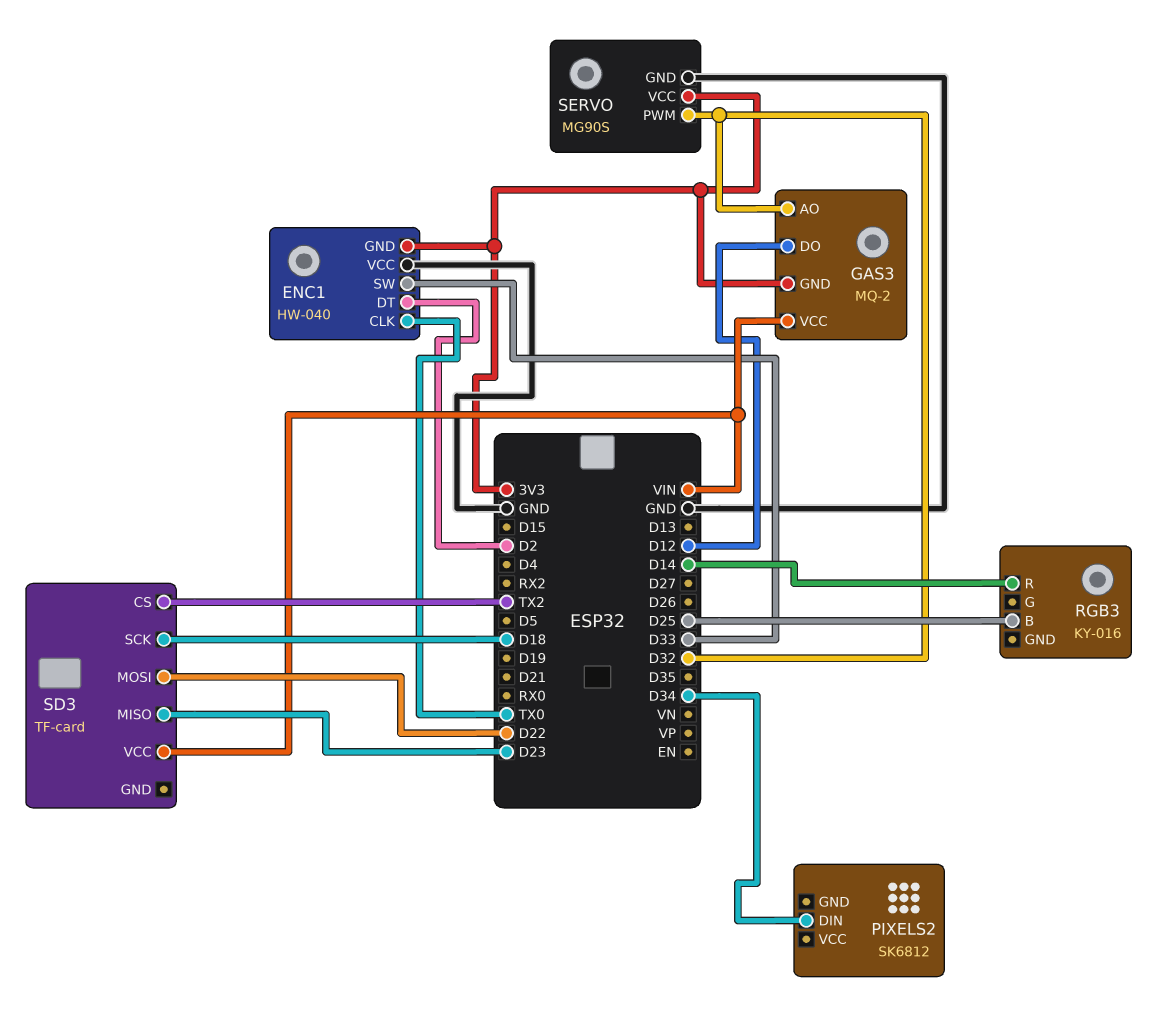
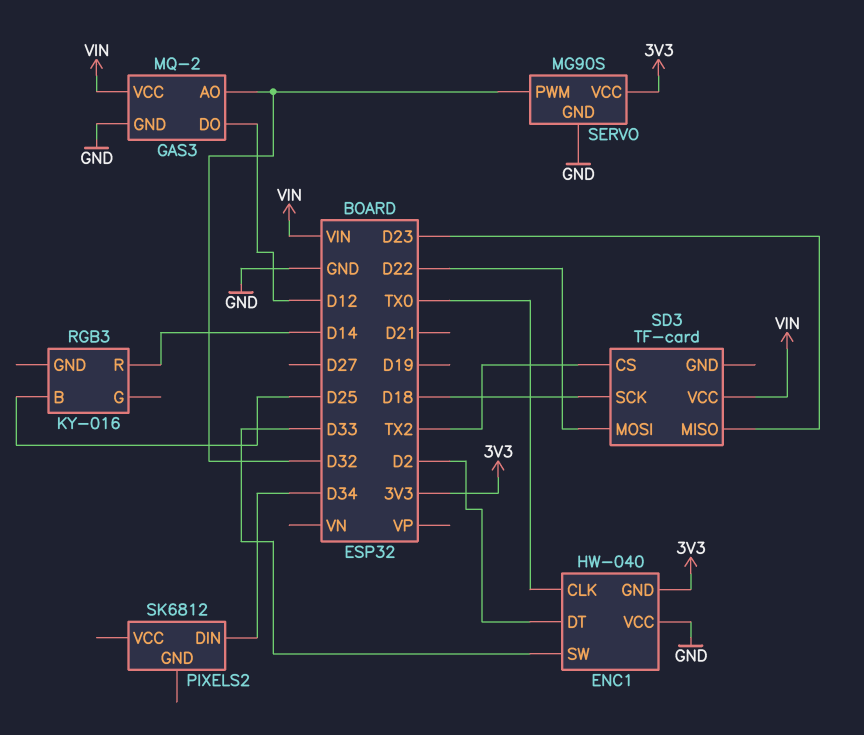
GAS3 pin GND: 3V3 -> GND

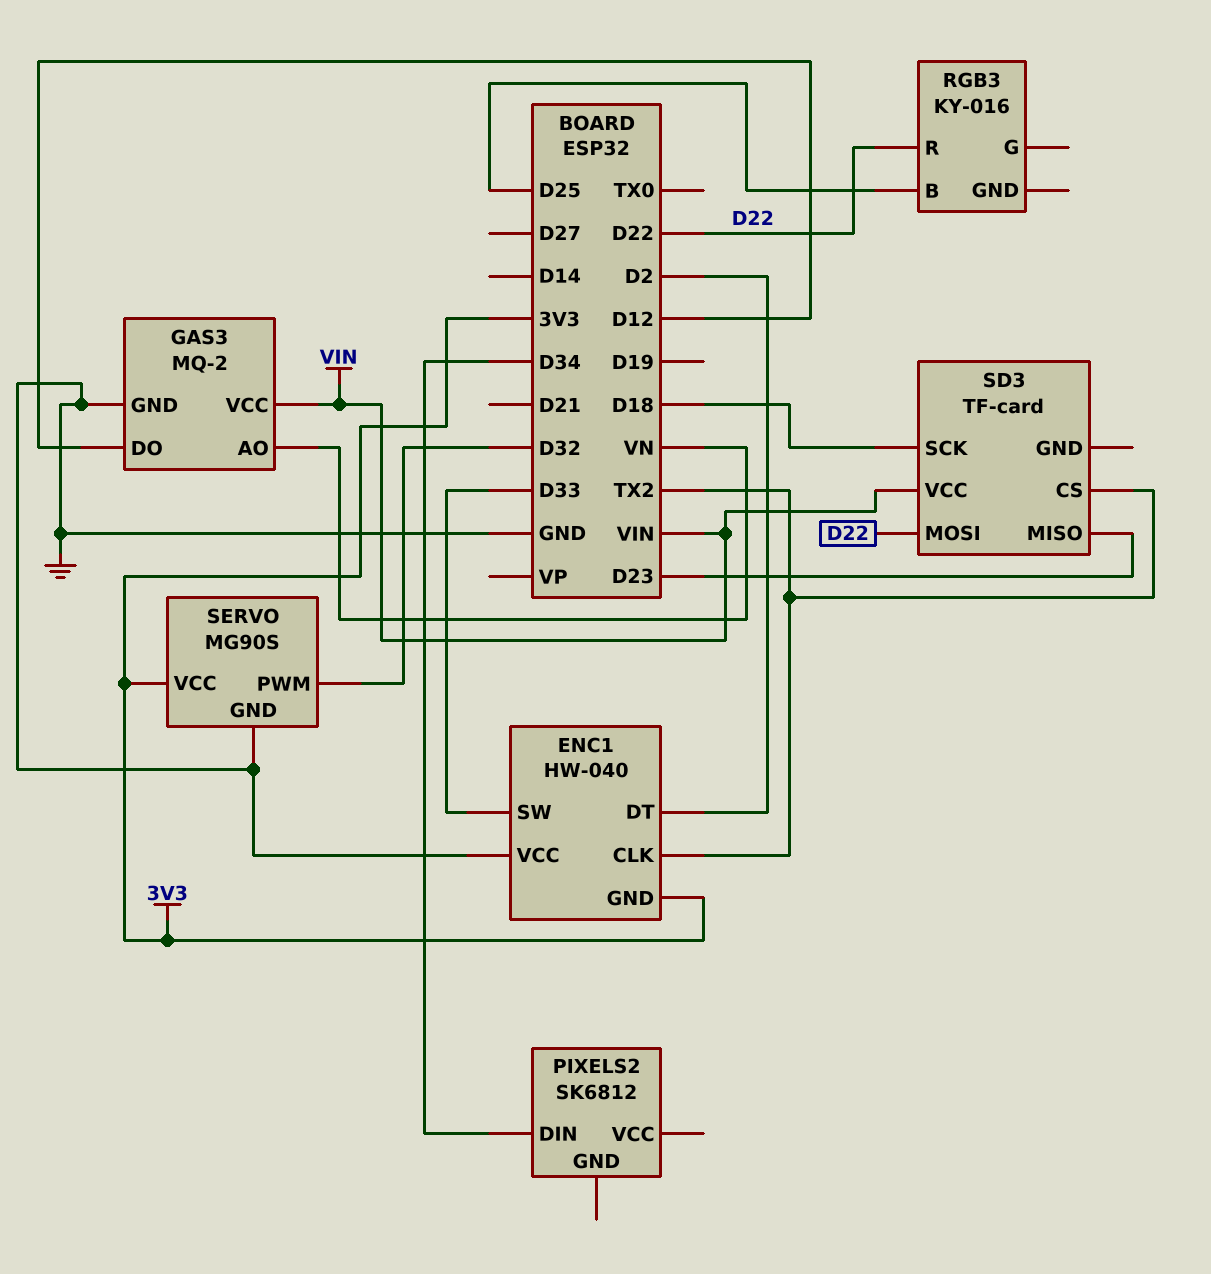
ENC1 pin CLK: TX0 -> TX2
GAS3 pin AO: D32 -> VN
RGB3 pin R: D14 -> D22

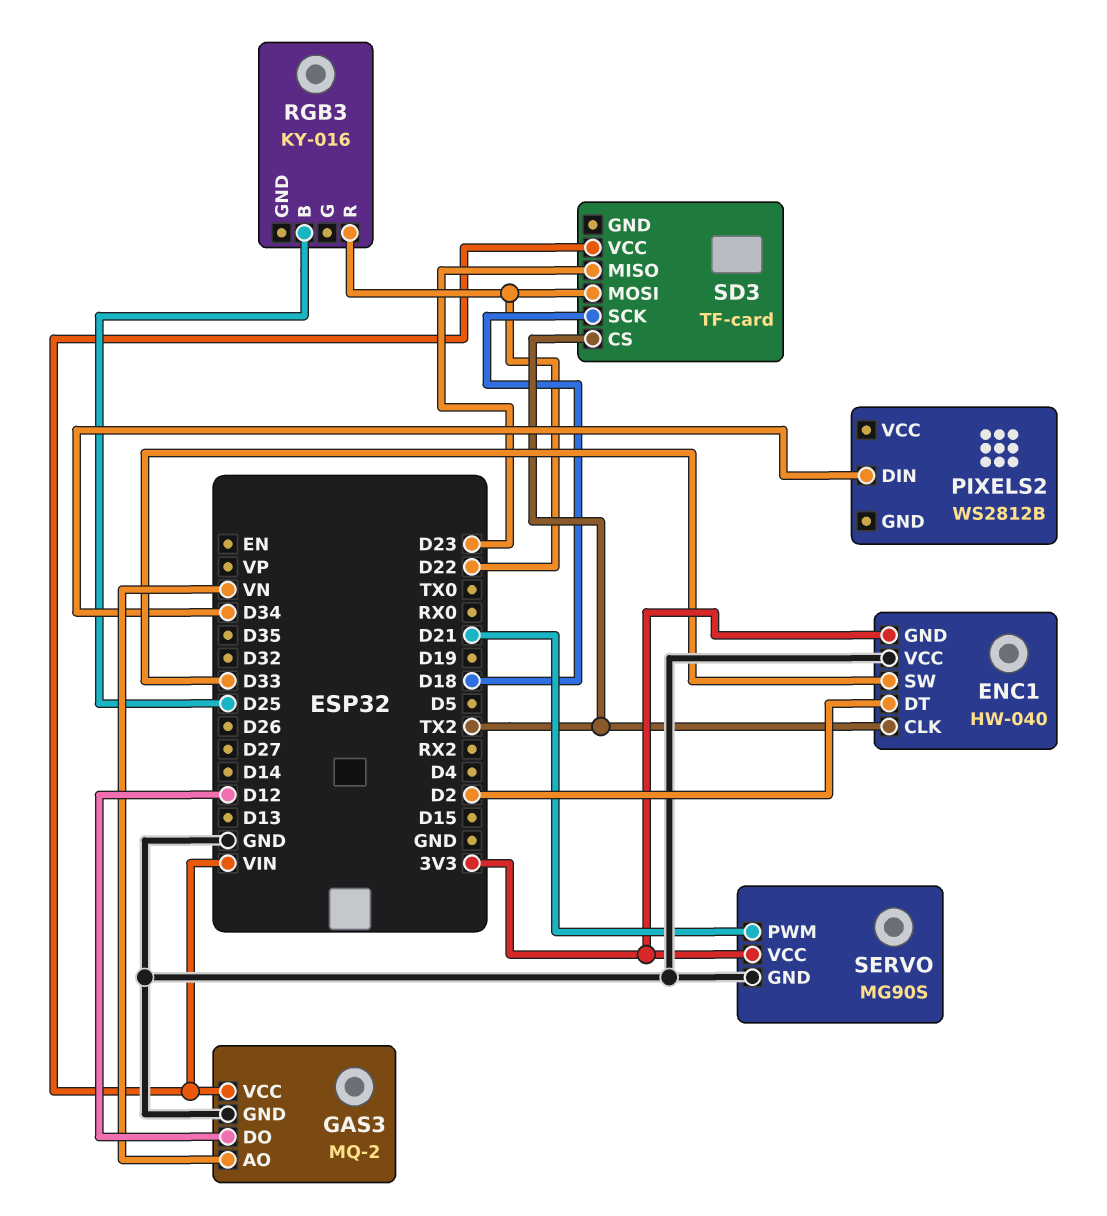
PIXELS2: SK6812 -> WS2812B
SERVO pin PWM: D32 -> D21

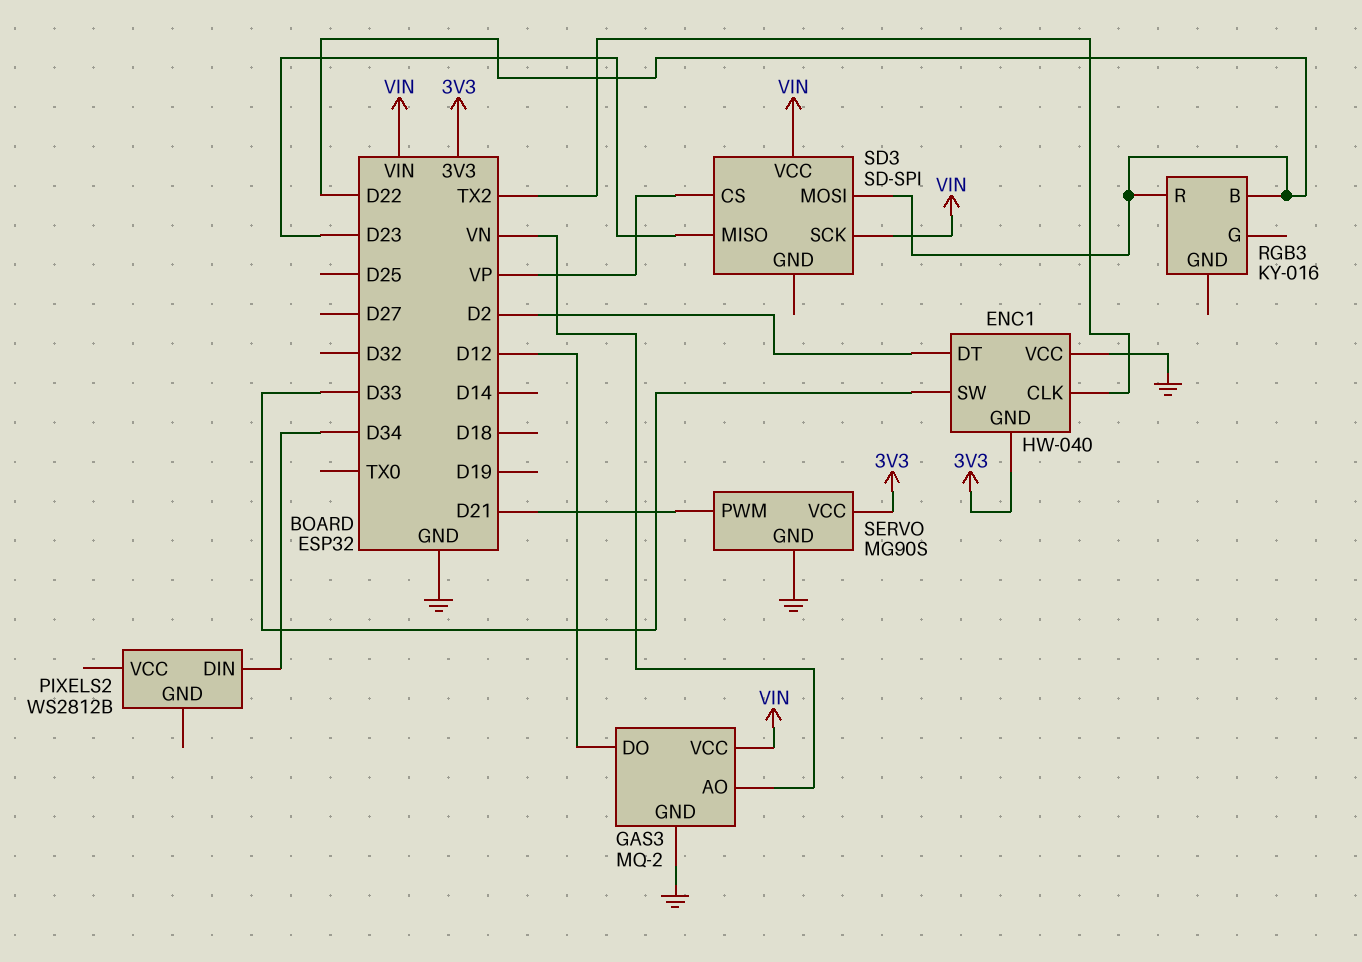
RGB3 pin B: D25 -> D22
SD3: TF-card -> SD-SPI
SD3 pin CS: TX2 -> VP
SD3 pin SCK: D18 -> VIN

